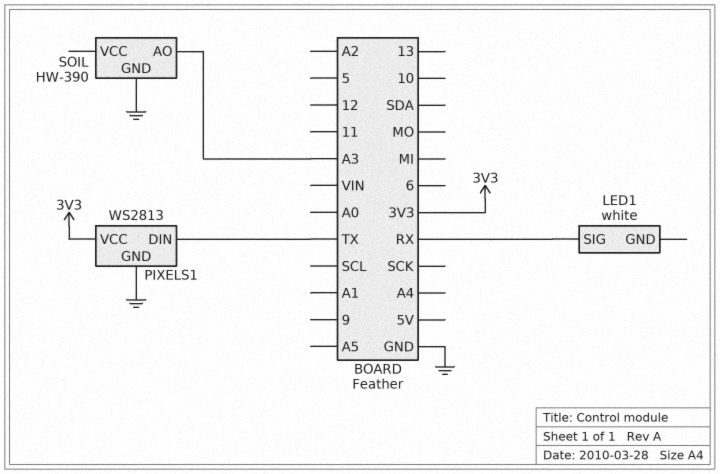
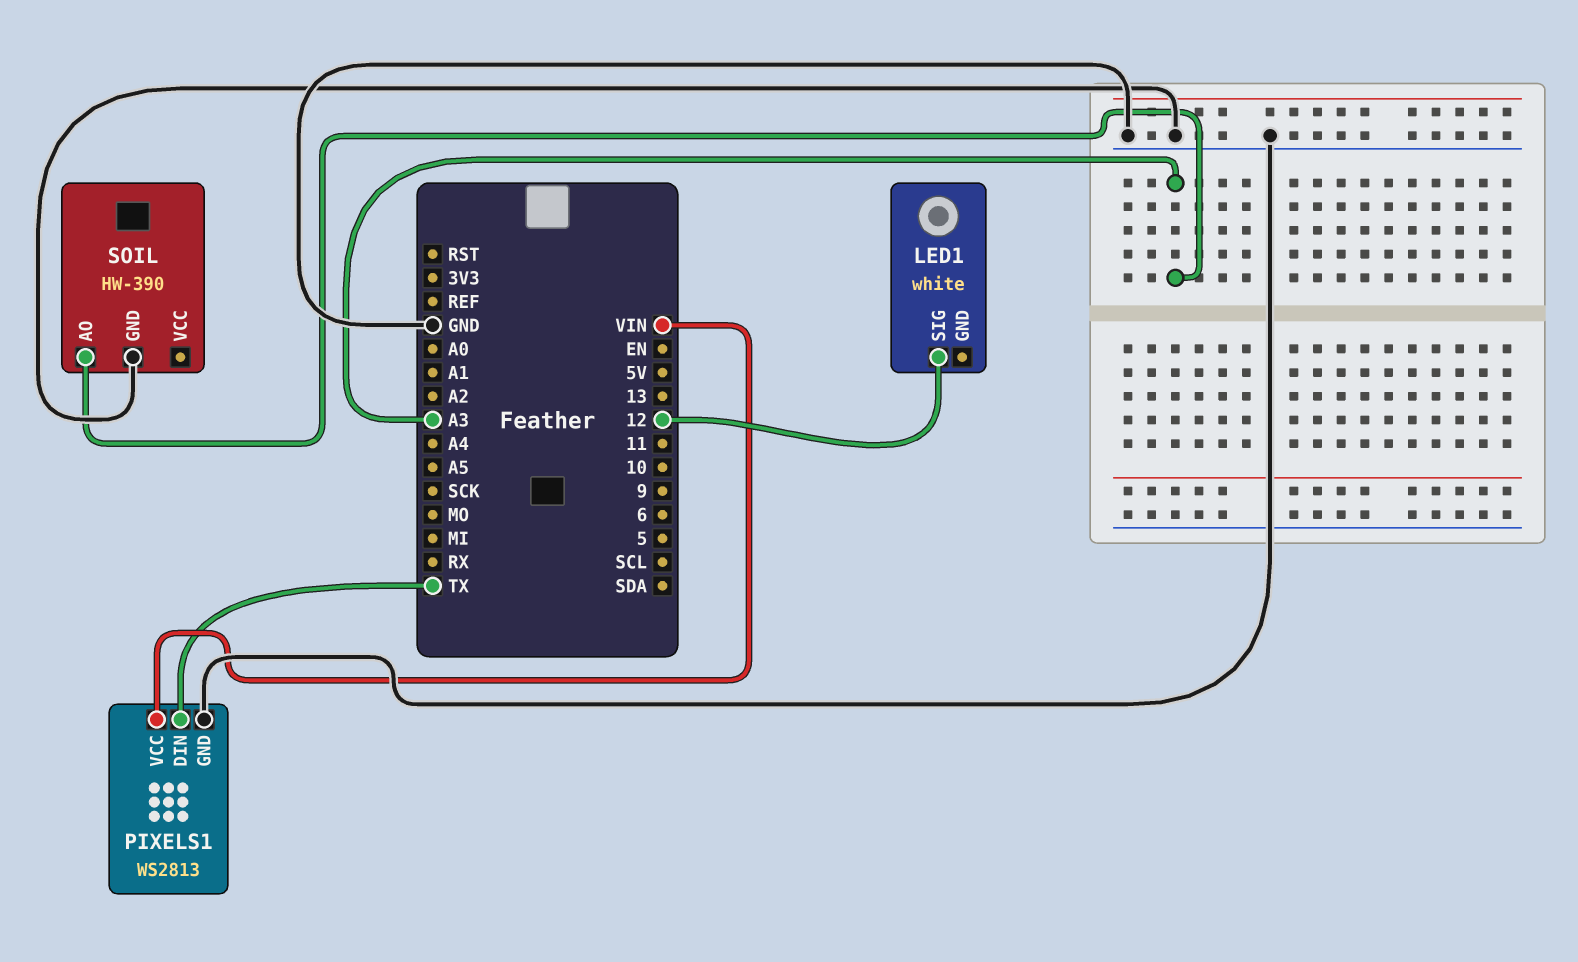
LED1 pin SIG: RX -> 12
PIXELS1 pin VCC: 3V3 -> VIN

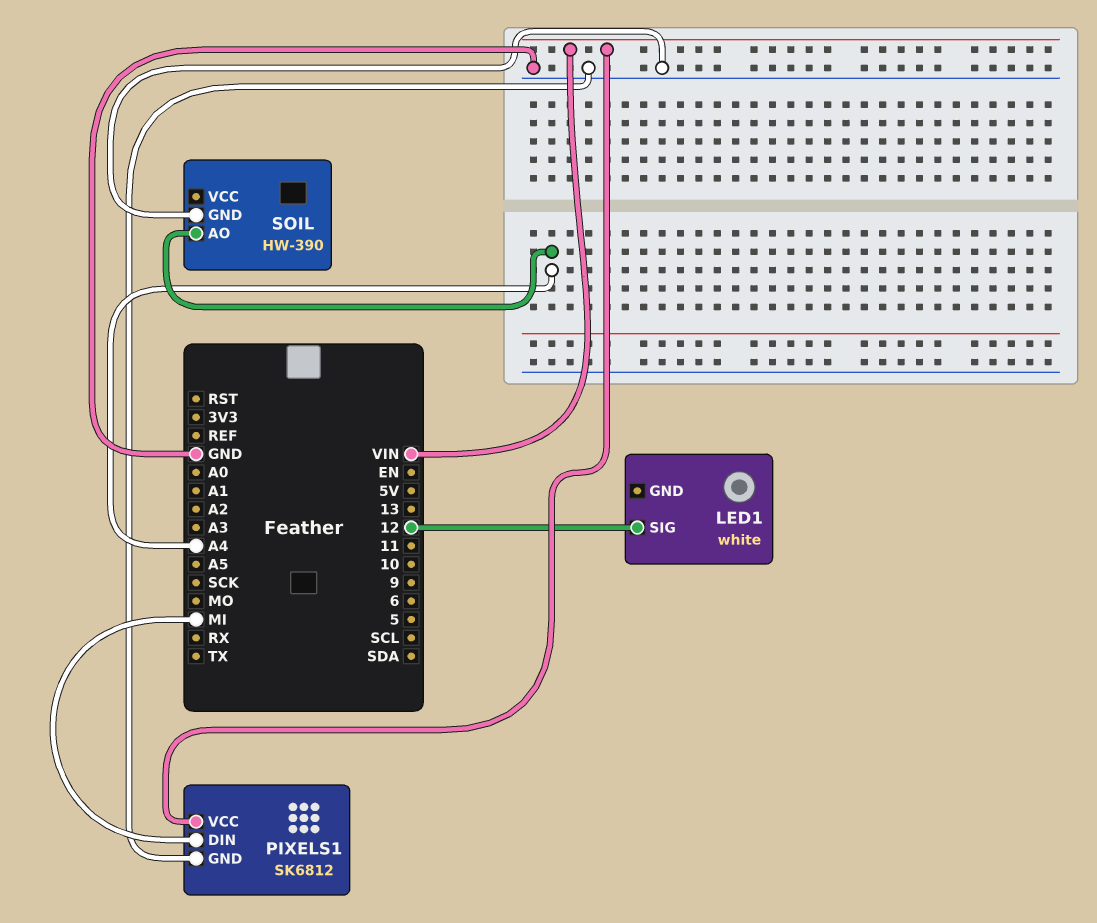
PIXELS1: WS2813 -> SK6812
PIXELS1 pin DIN: TX -> MI
SOIL pin AO: A3 -> A4

